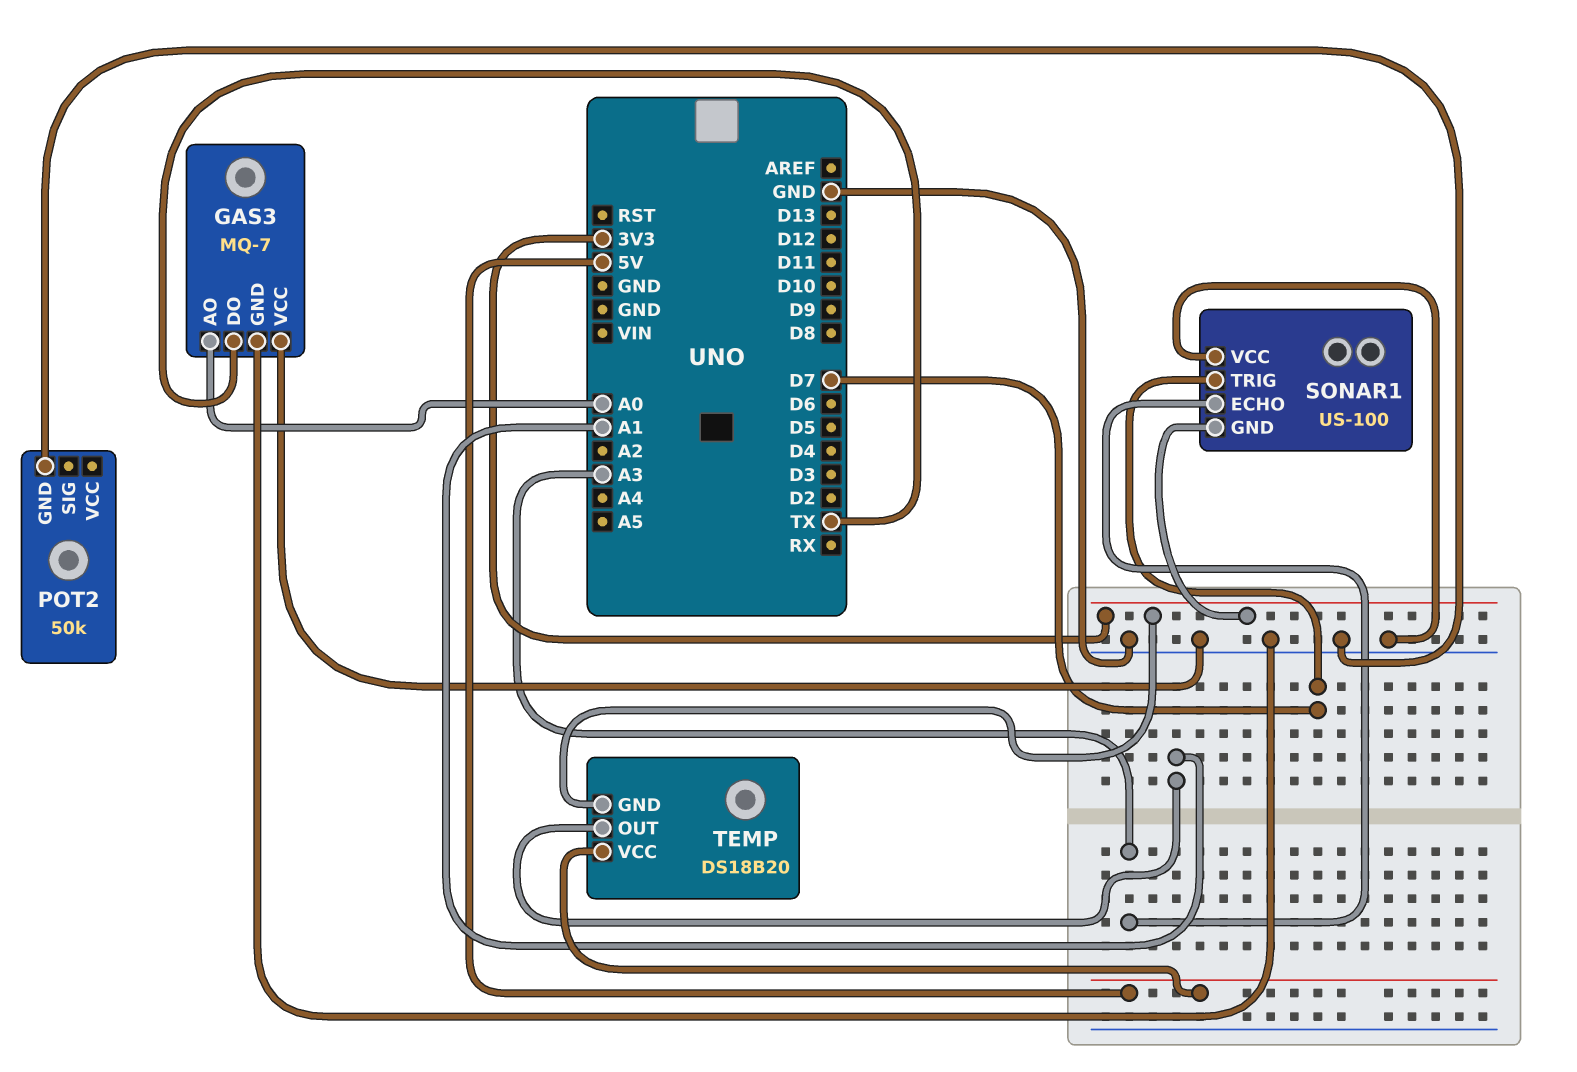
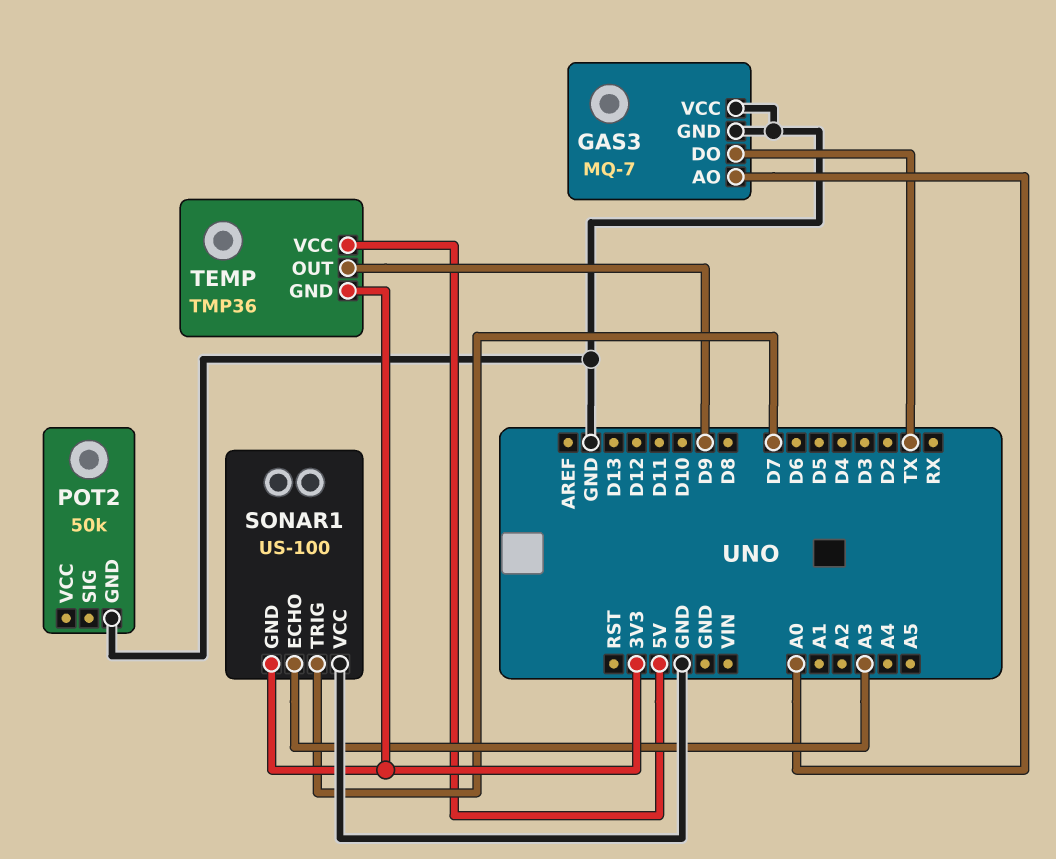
TEMP: DS18B20 -> TMP36
TEMP pin OUT: A1 -> D9

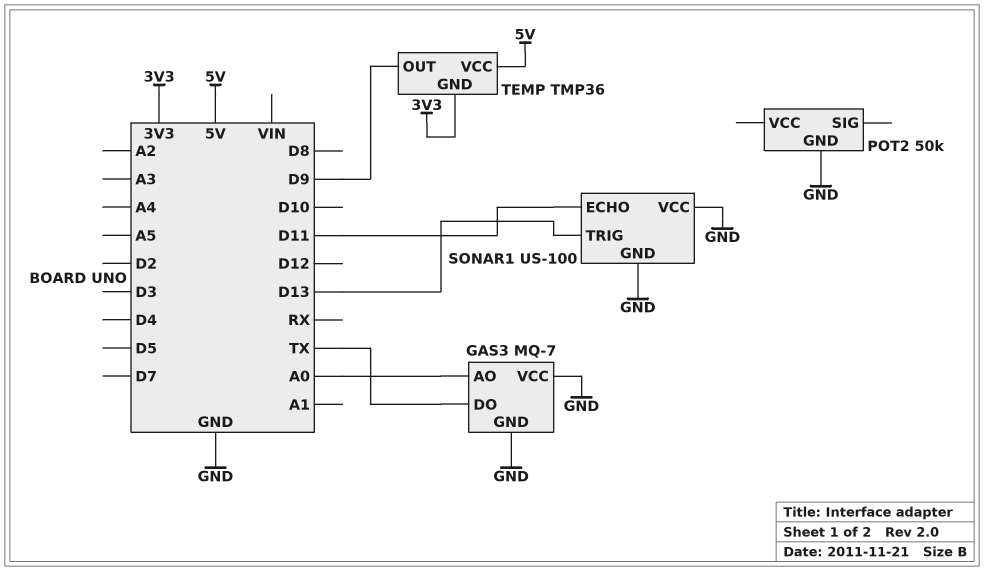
SONAR1 pin ECHO: A3 -> D11
SONAR1 pin GND: 3V3 -> GND
SONAR1 pin TRIG: D7 -> D13

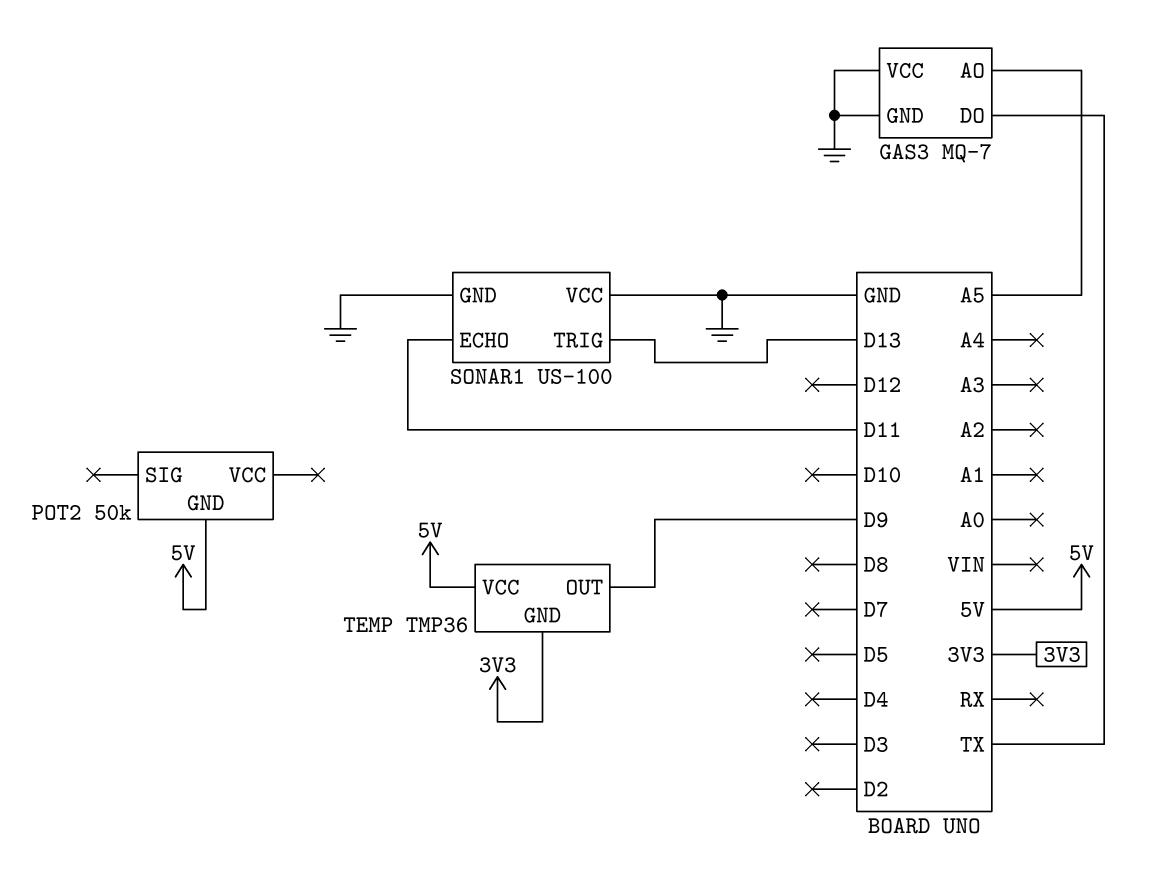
GAS3 pin AO: A0 -> A5
POT2 pin GND: GND -> 5V

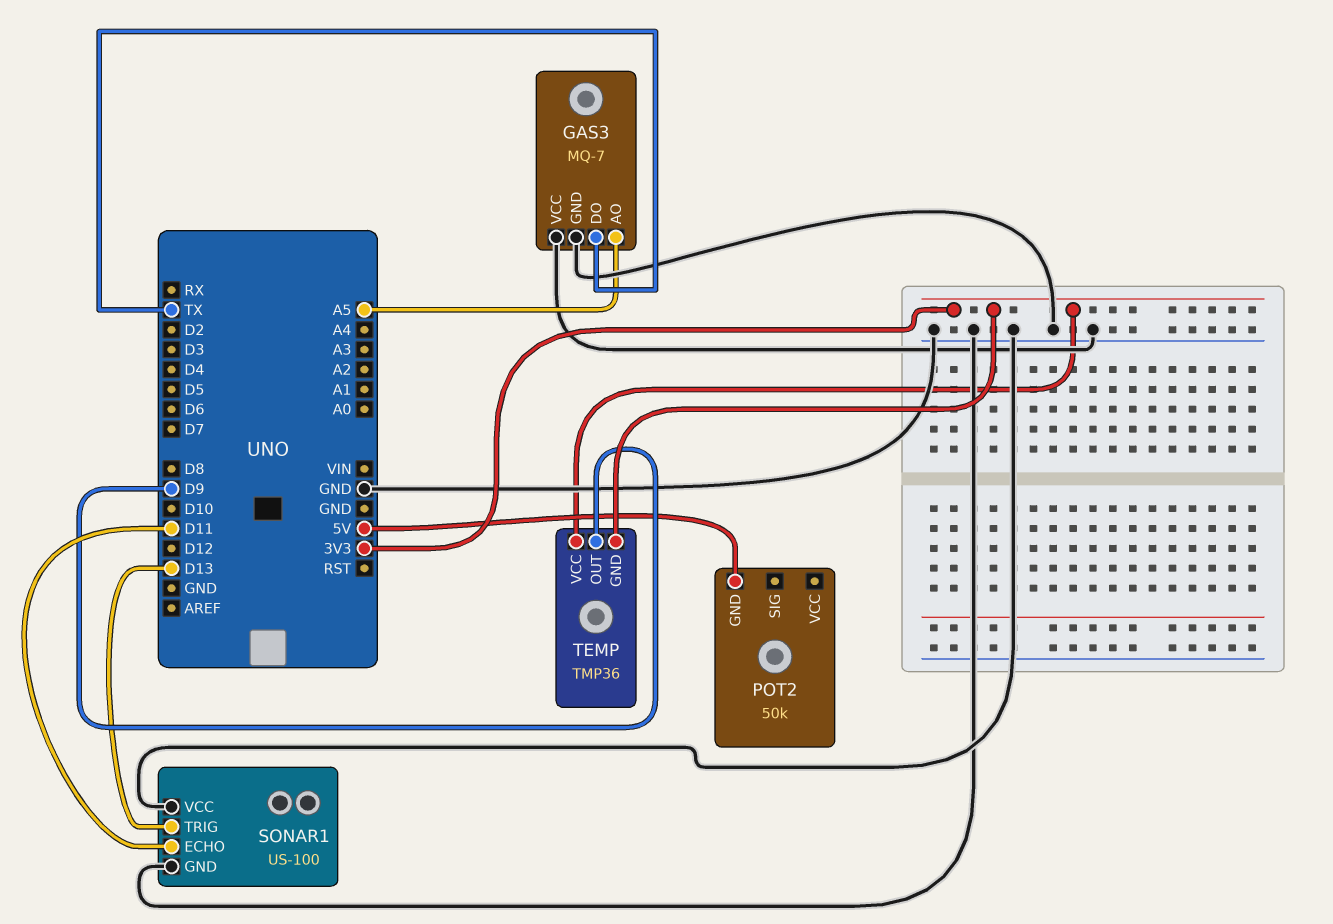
TEMP pin VCC: 5V -> 3V3

